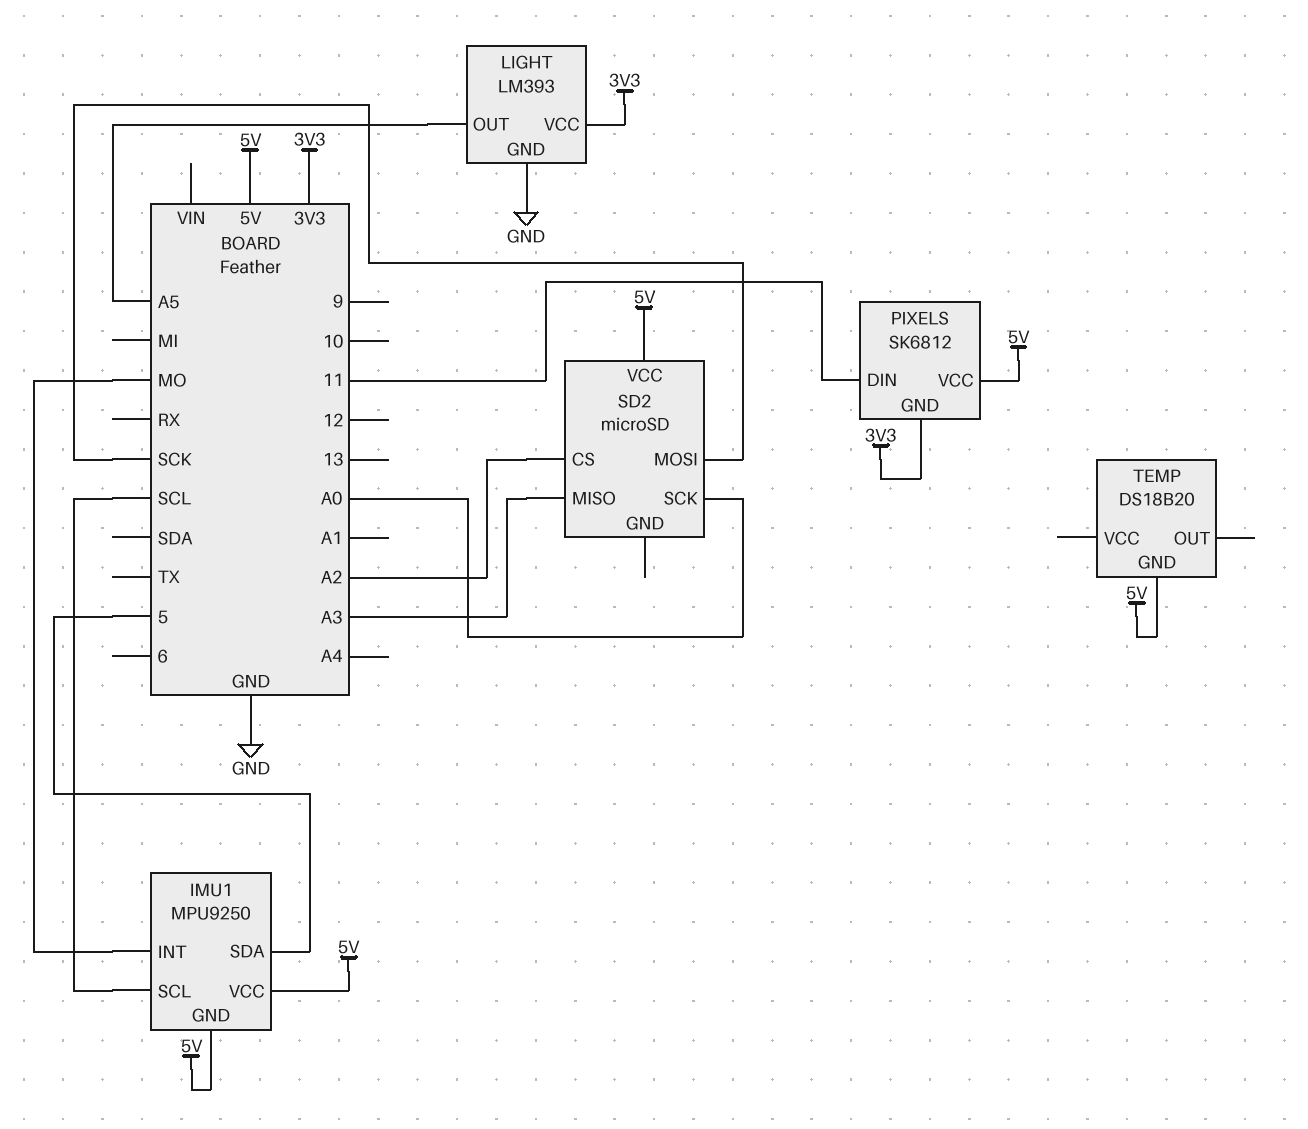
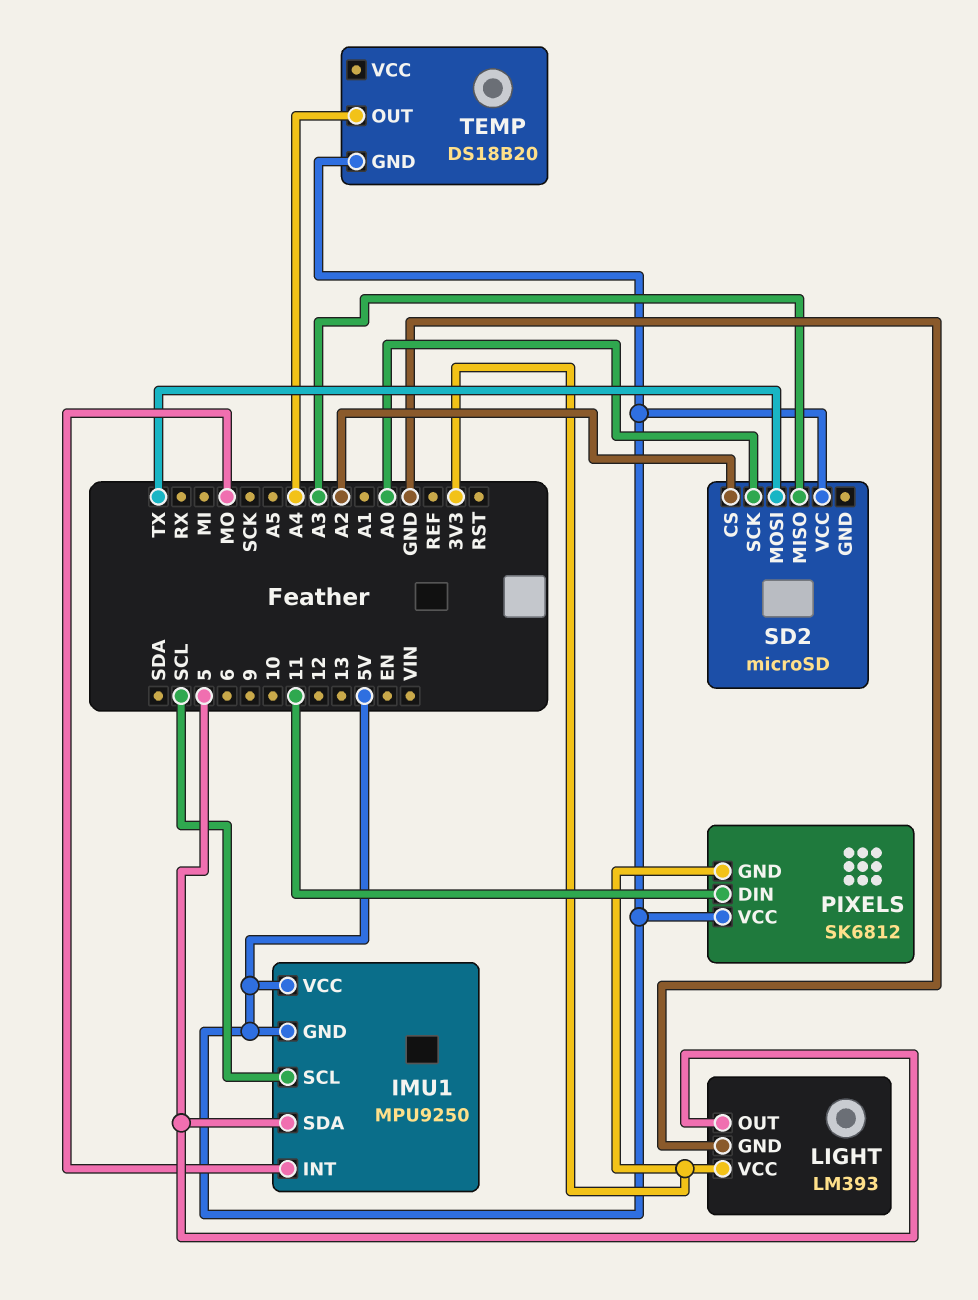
LIGHT pin OUT: A5 -> 5
SD2 pin MOSI: SCK -> TX
TEMP pin OUT: none -> A4

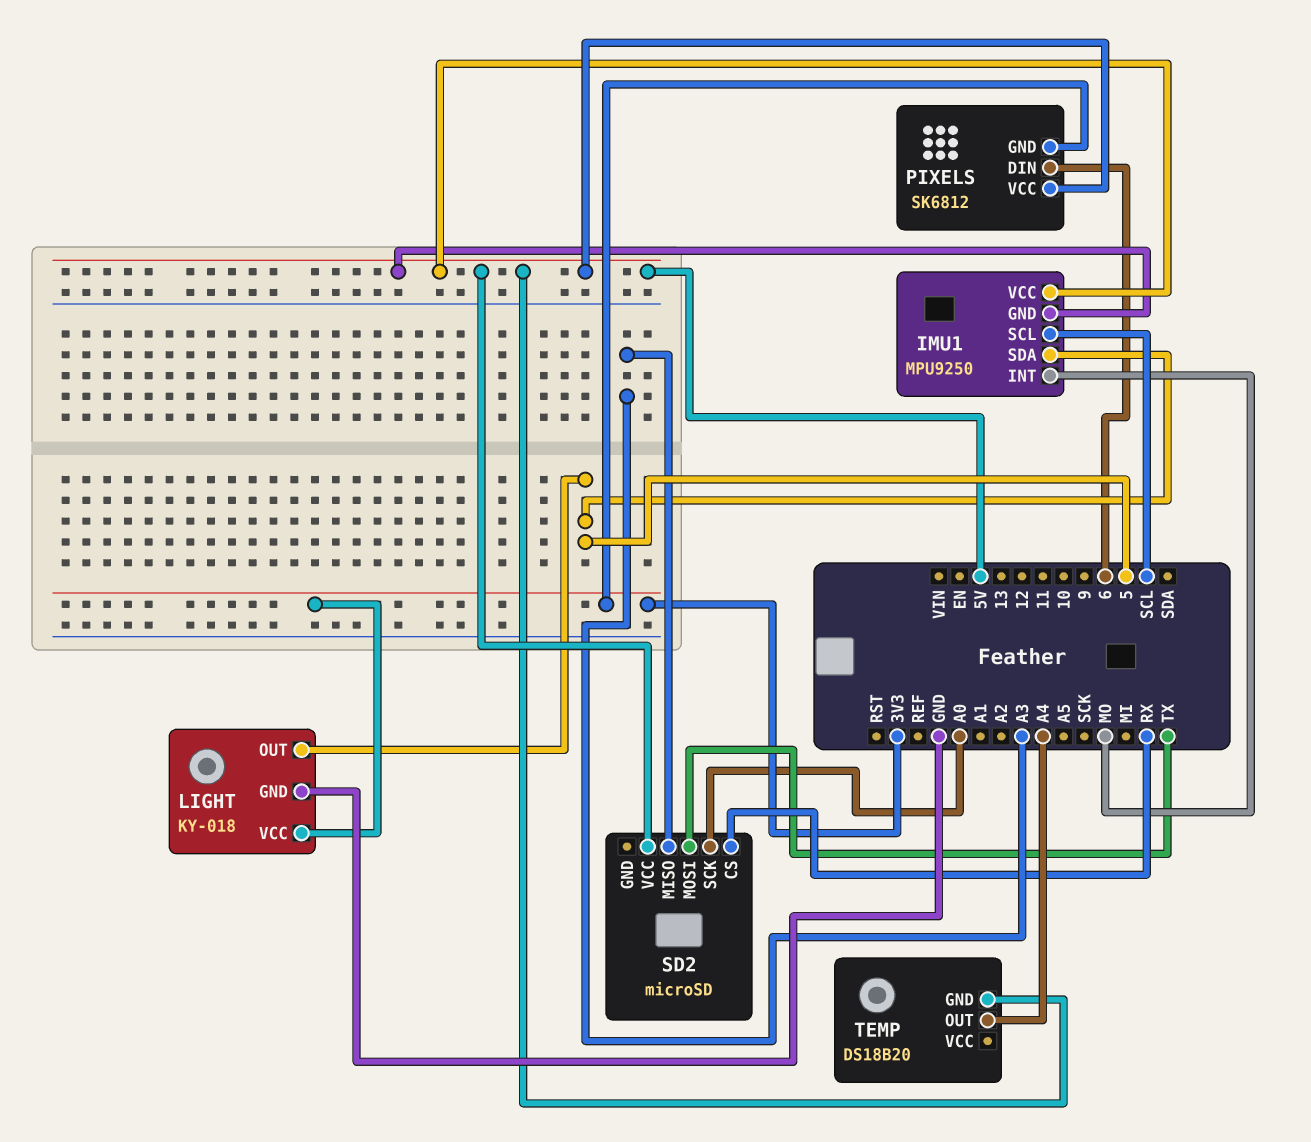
LIGHT: LM393 -> KY-018
PIXELS pin DIN: 11 -> 6
SD2 pin CS: A2 -> RX

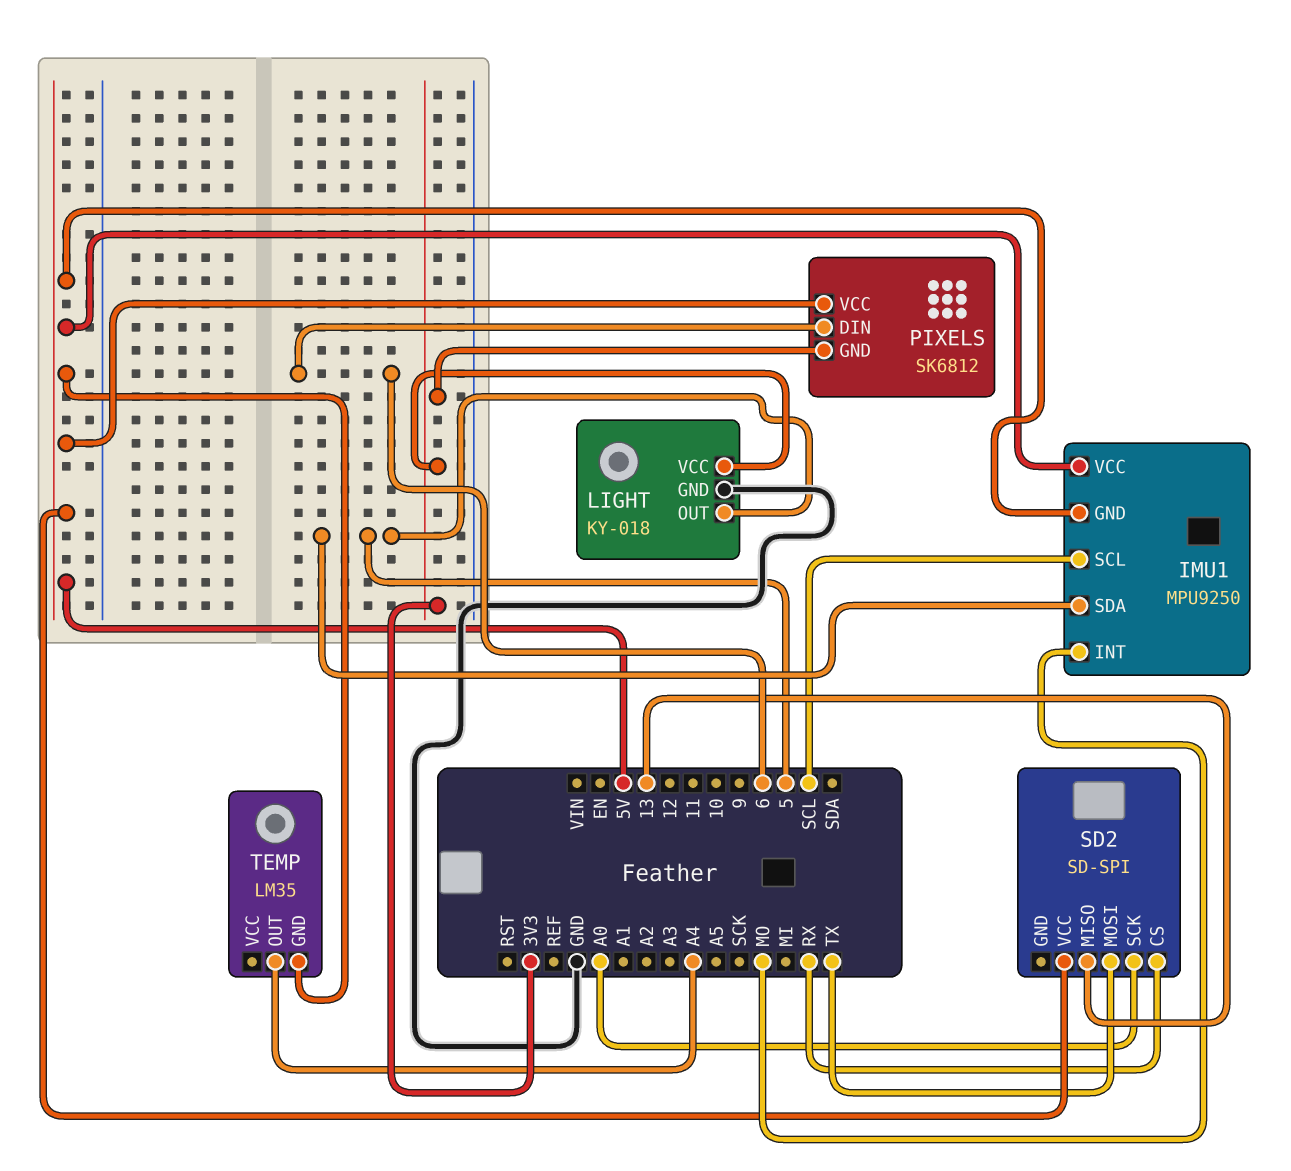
SD2: microSD -> SD-SPI
SD2 pin MISO: A3 -> 13
TEMP: DS18B20 -> LM35

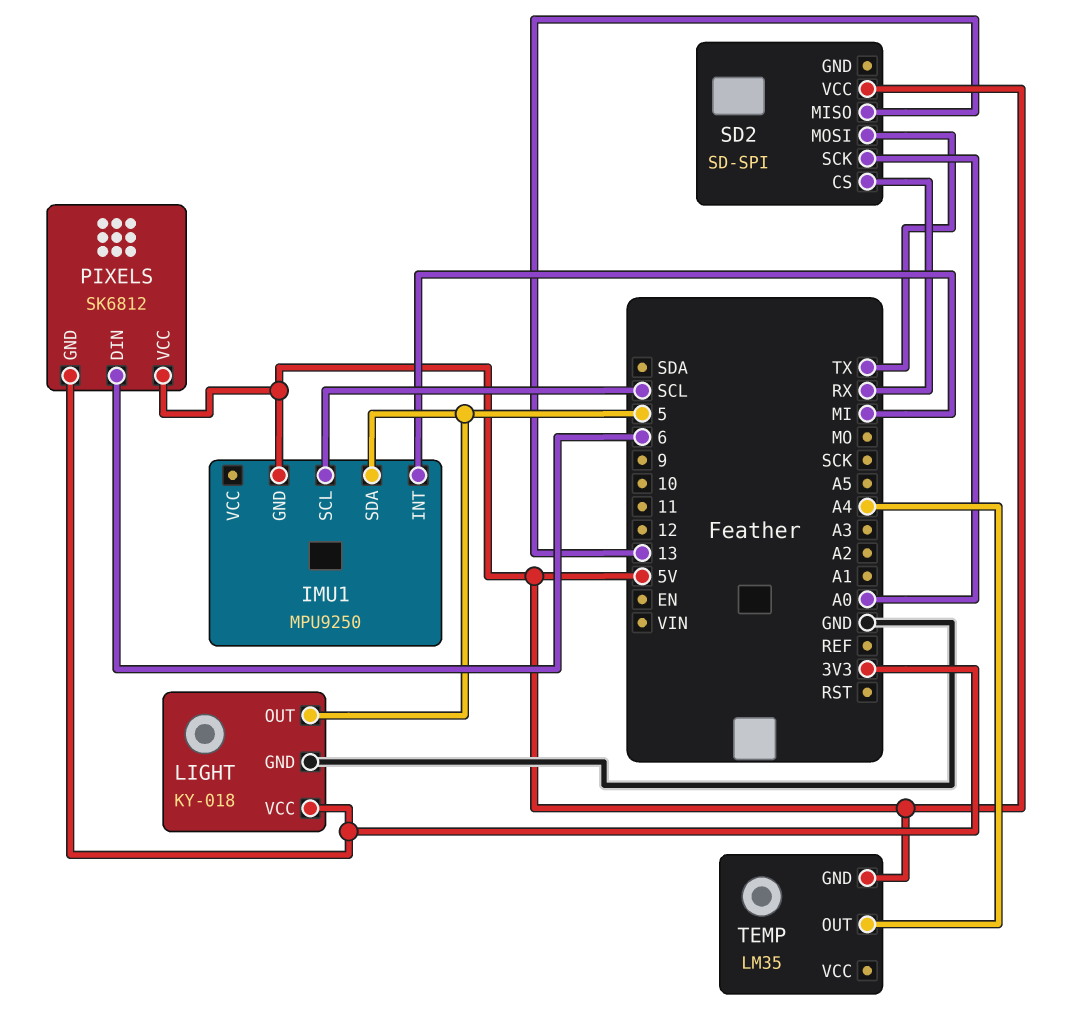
IMU1 pin INT: MO -> MI
IMU1 pin VCC: 5V -> none

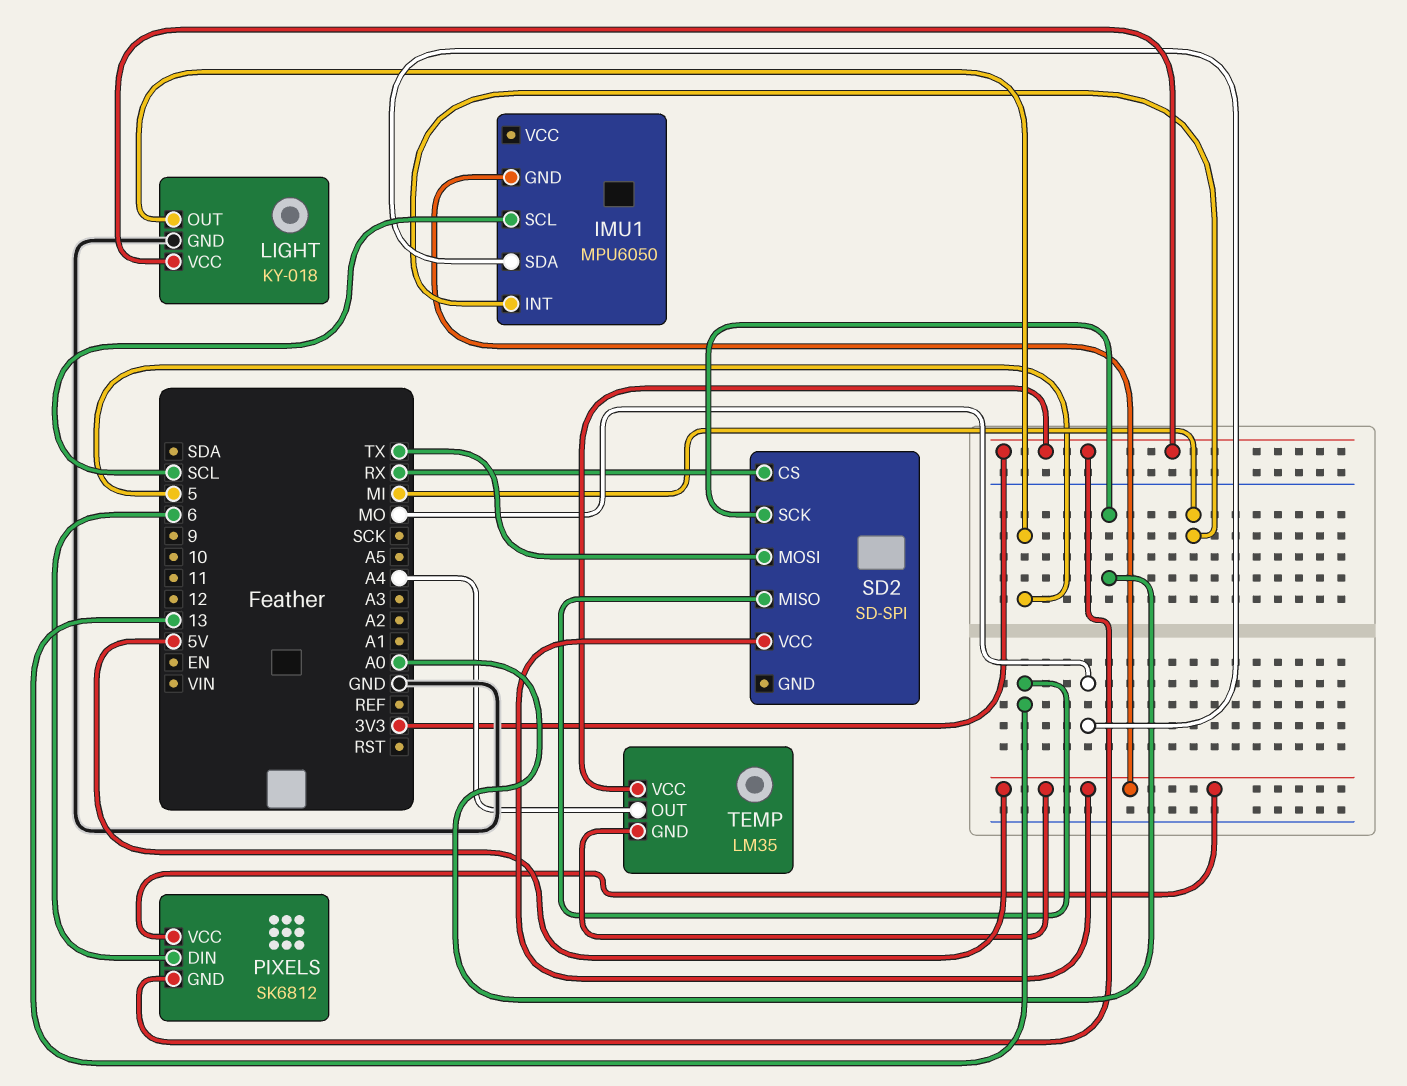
IMU1: MPU9250 -> MPU6050
IMU1 pin SDA: 5 -> MO
TEMP pin VCC: none -> 3V3

